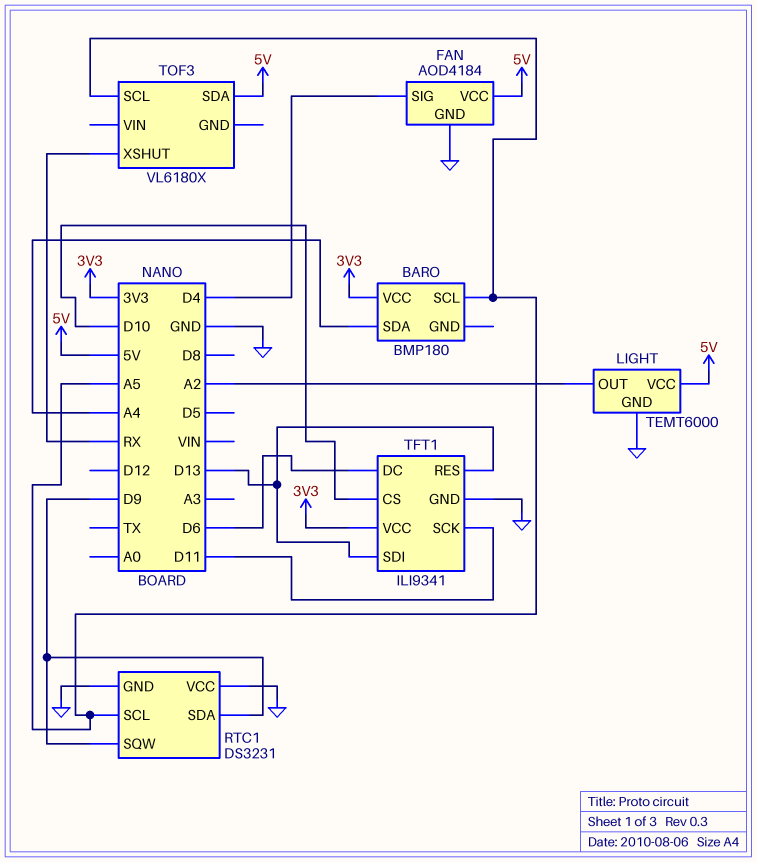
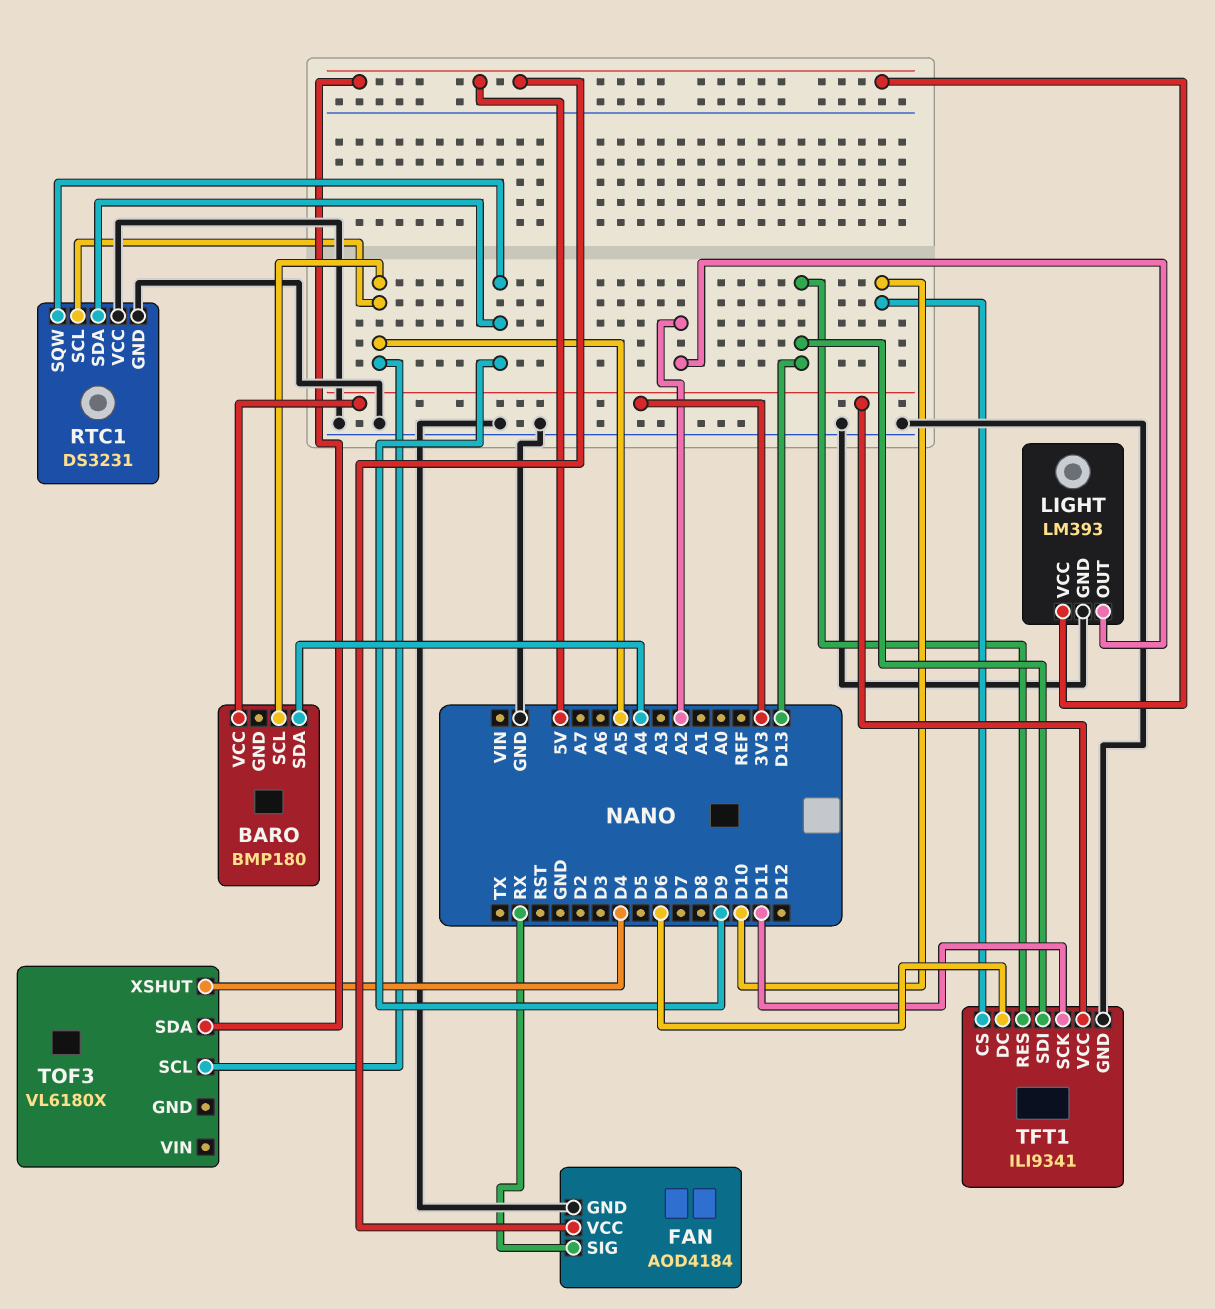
FAN pin SIG: D4 -> RX
LIGHT: TEMT6000 -> LM393
TOF3 pin XSHUT: RX -> D4

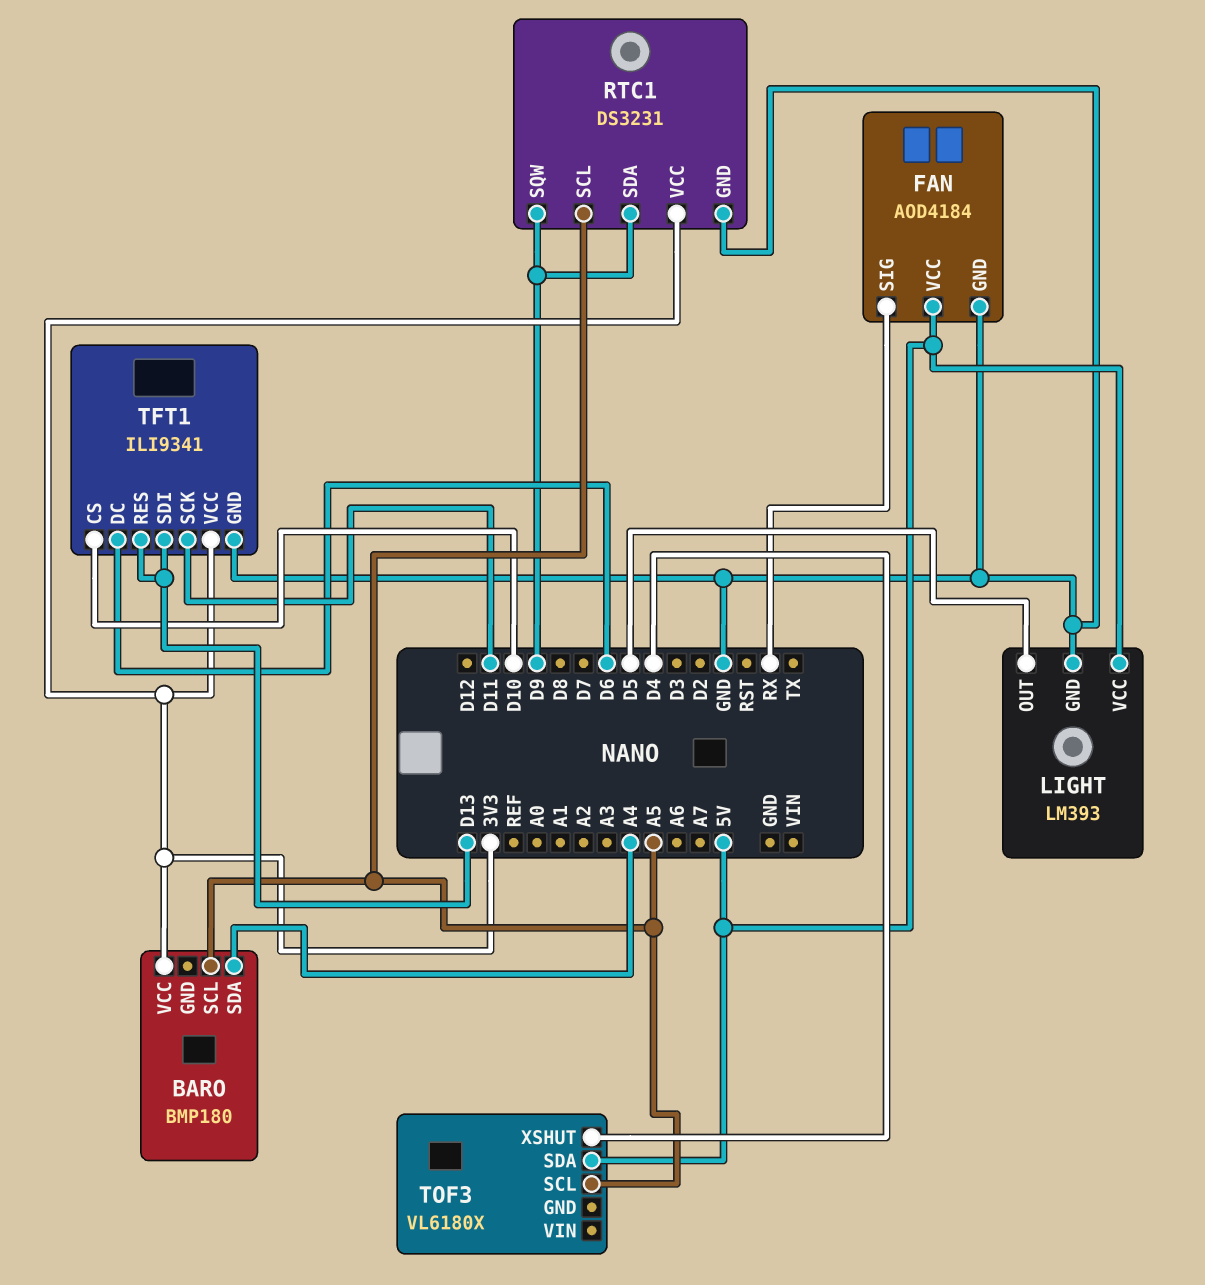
LIGHT pin OUT: A2 -> D5
RTC1 pin VCC: GND -> 3V3

